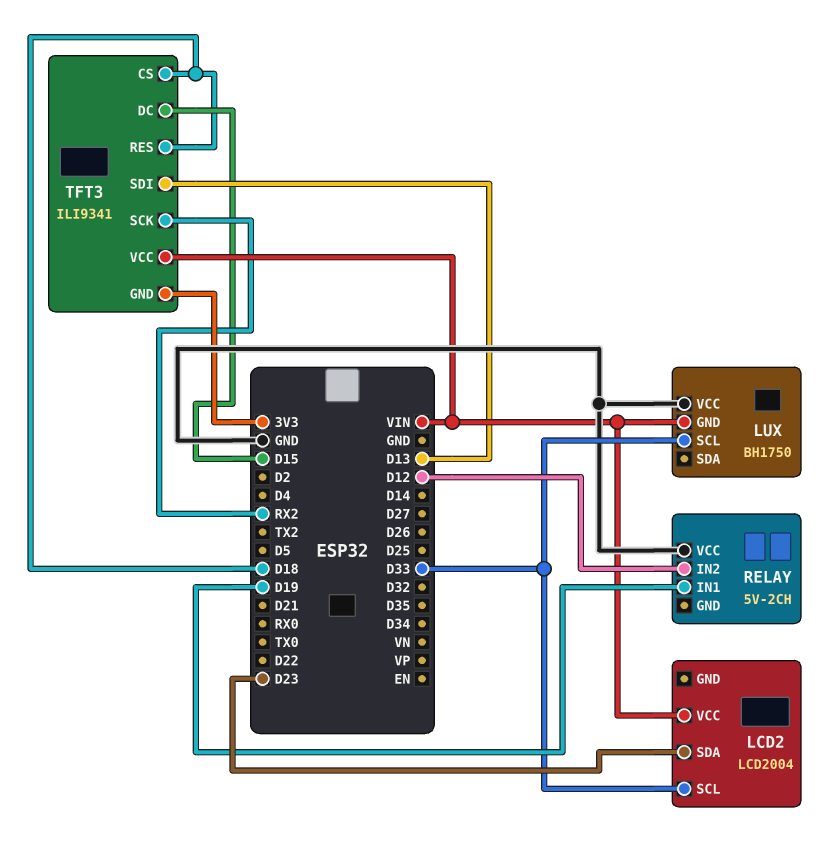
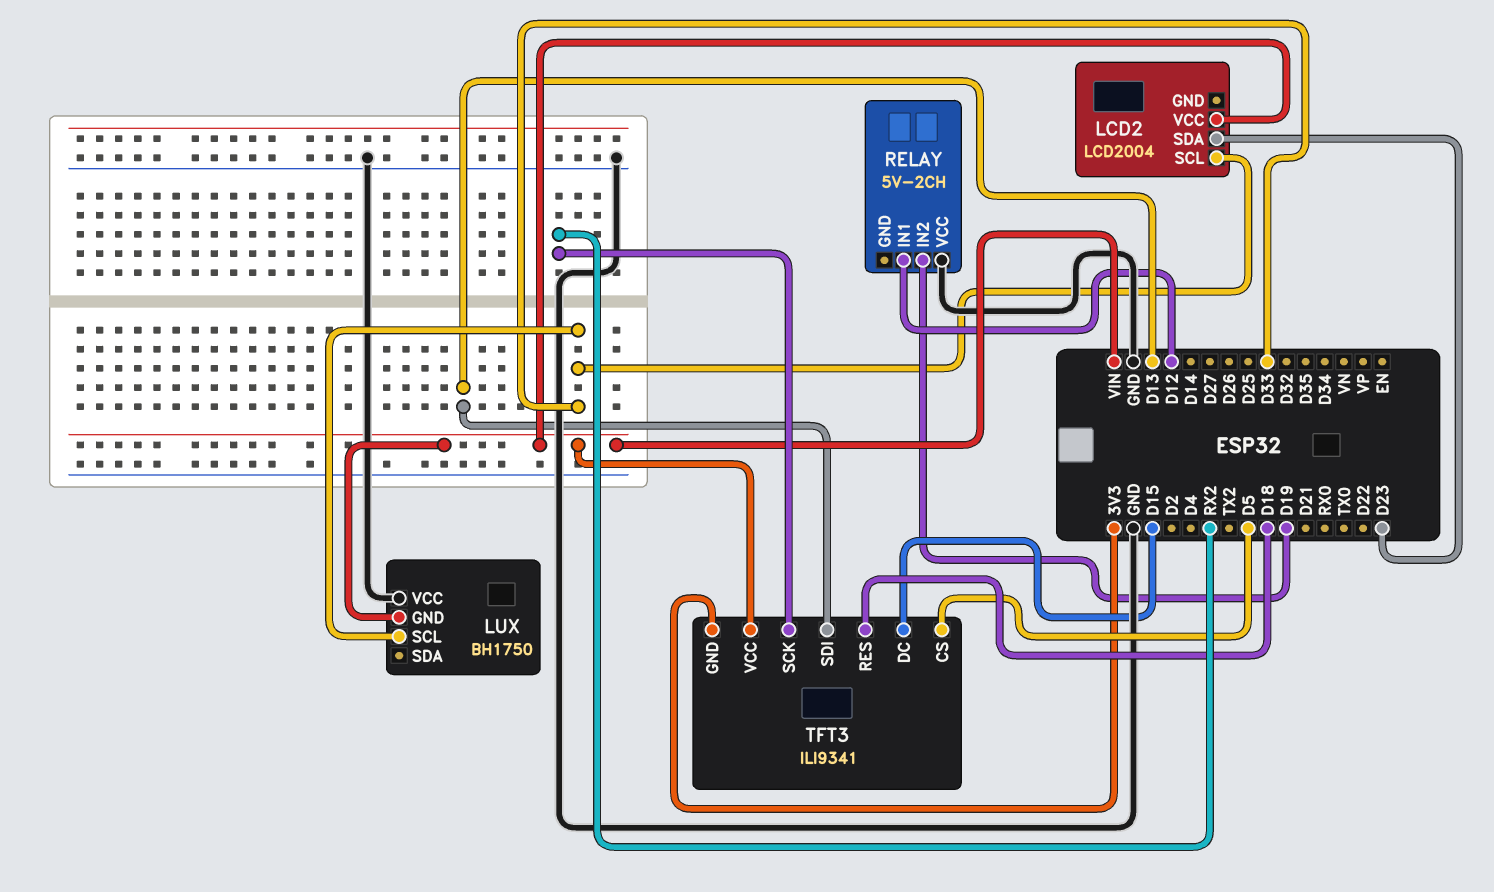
RELAY pin IN1: D19 -> D12
RELAY pin IN2: D12 -> D19
TFT3 pin CS: D18 -> D5

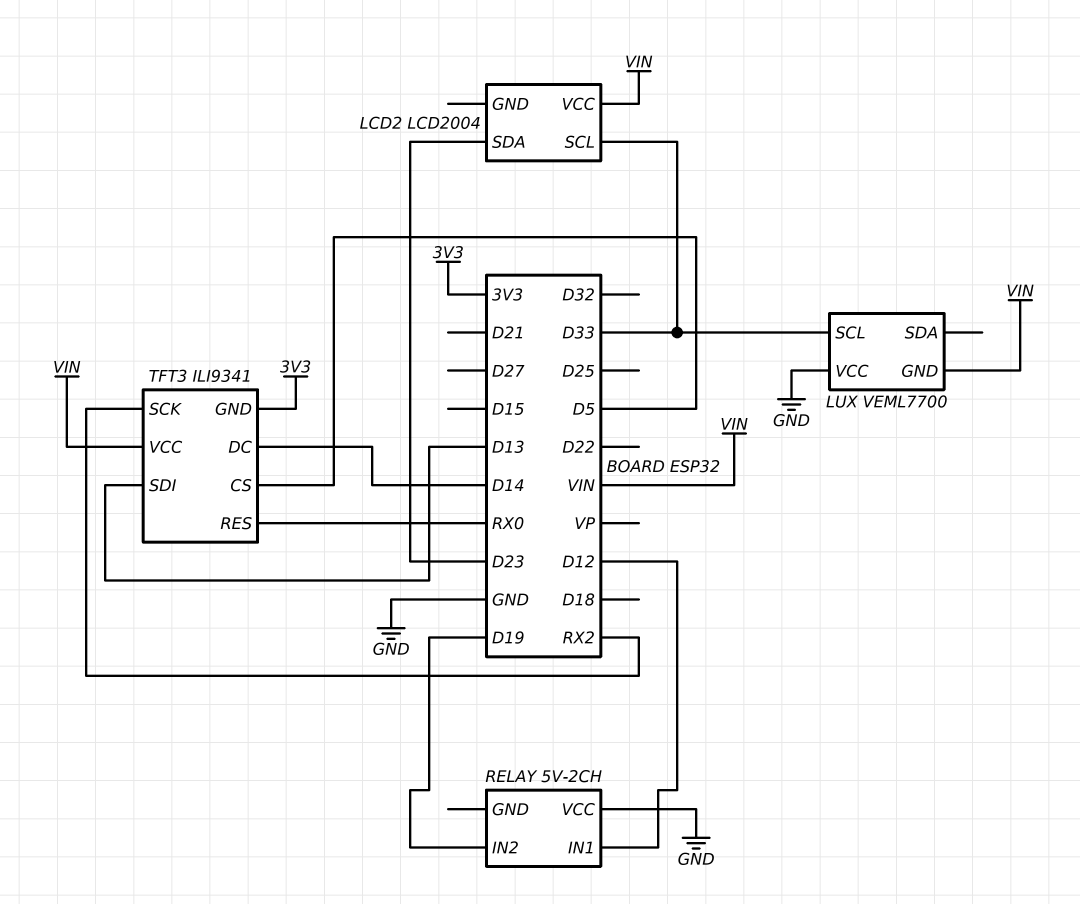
LUX: BH1750 -> VEML7700
TFT3 pin DC: D15 -> D14
TFT3 pin RES: D18 -> RX0

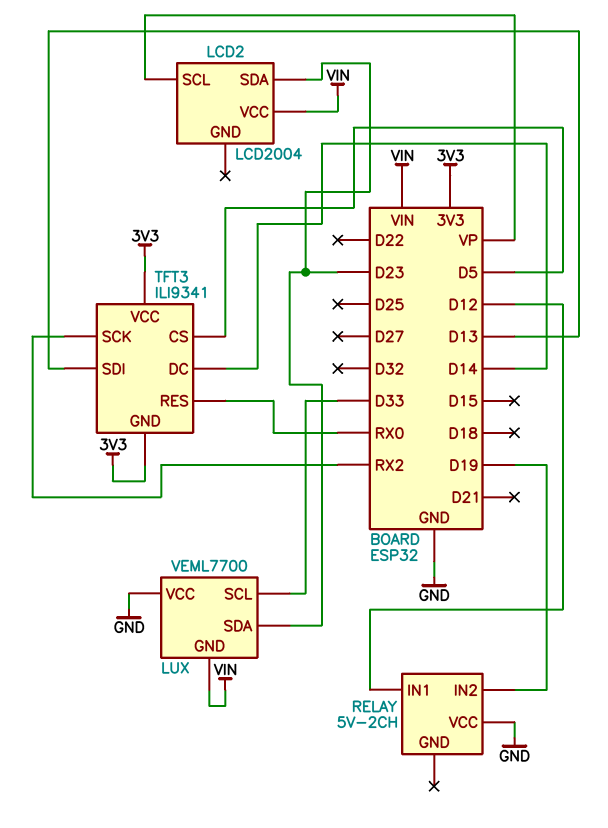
LCD2 pin SCL: D33 -> VP
LUX pin SDA: none -> D23
TFT3 pin VCC: VIN -> 3V3

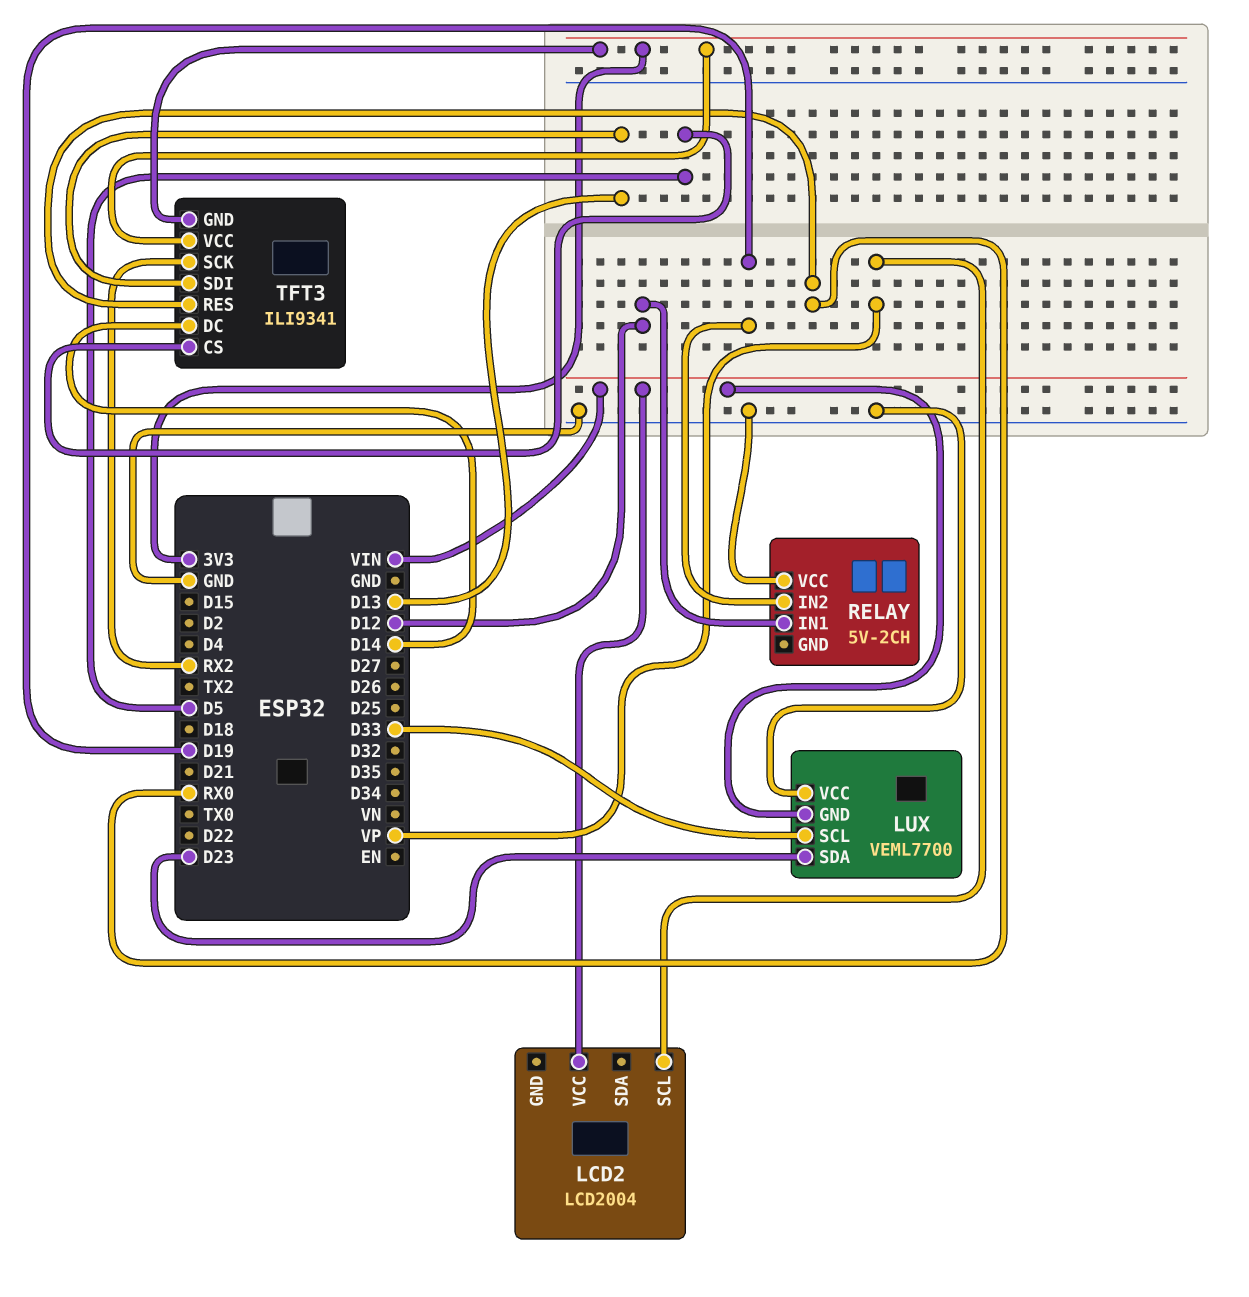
LCD2 pin SDA: D23 -> none

